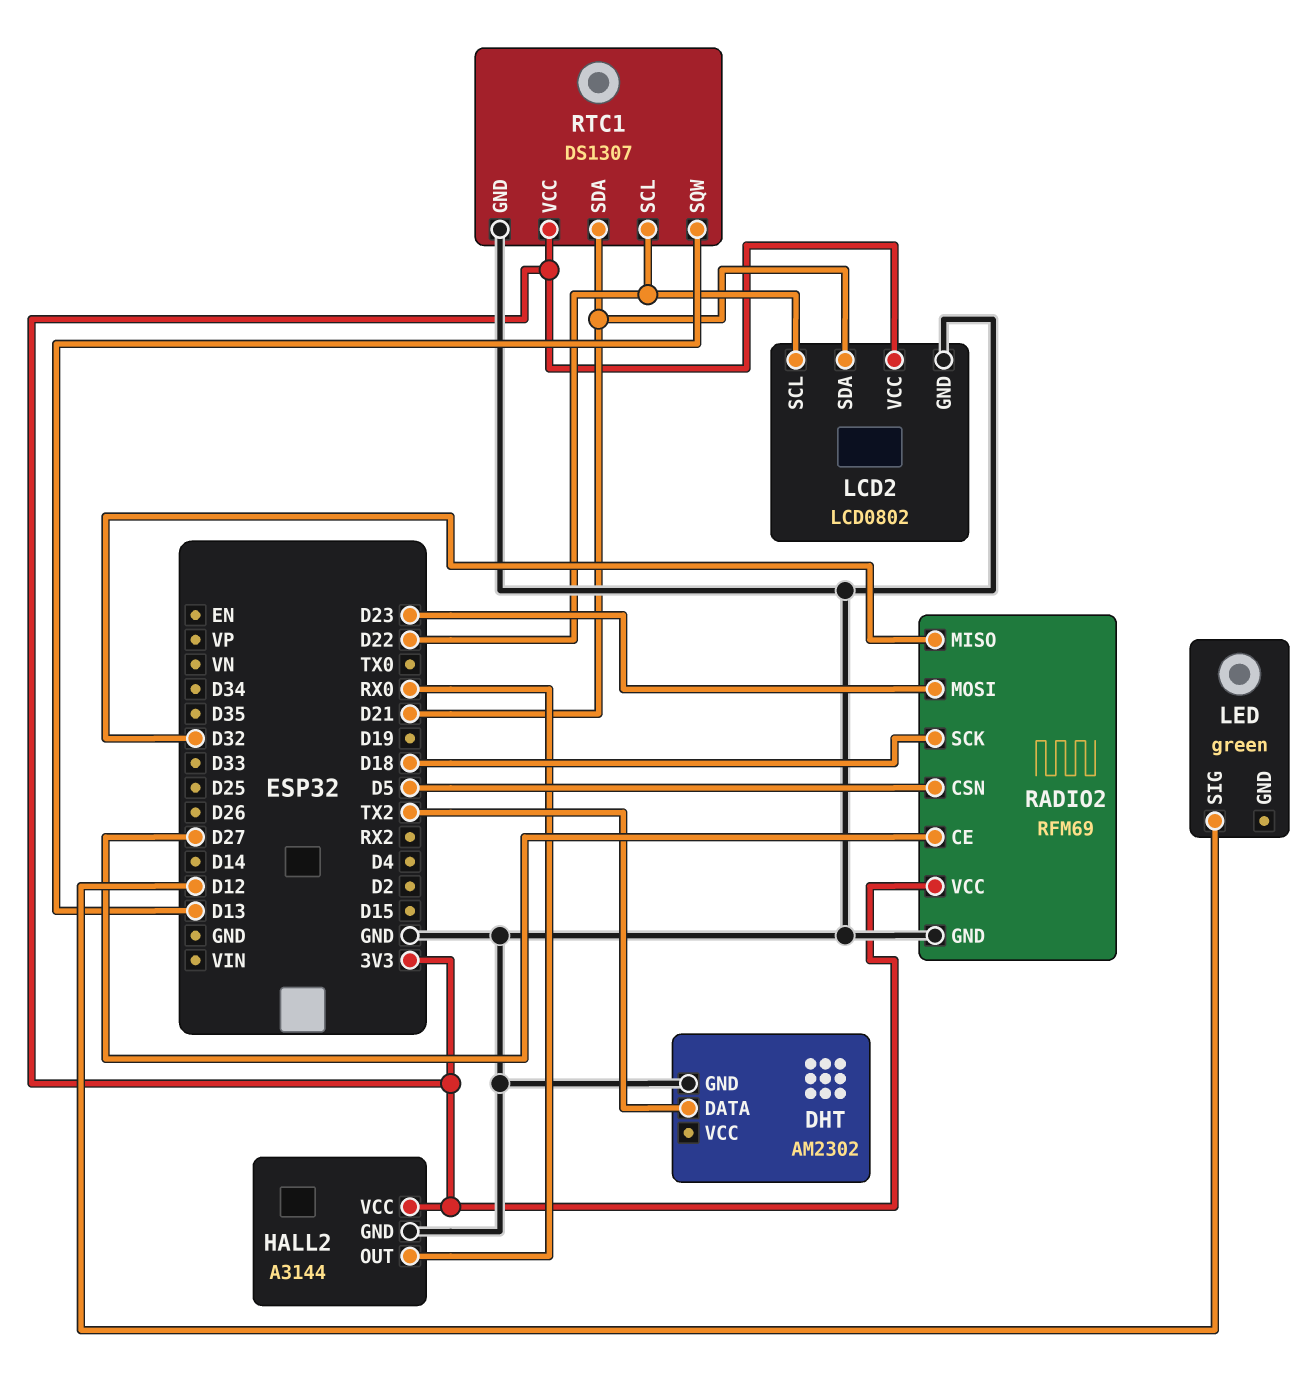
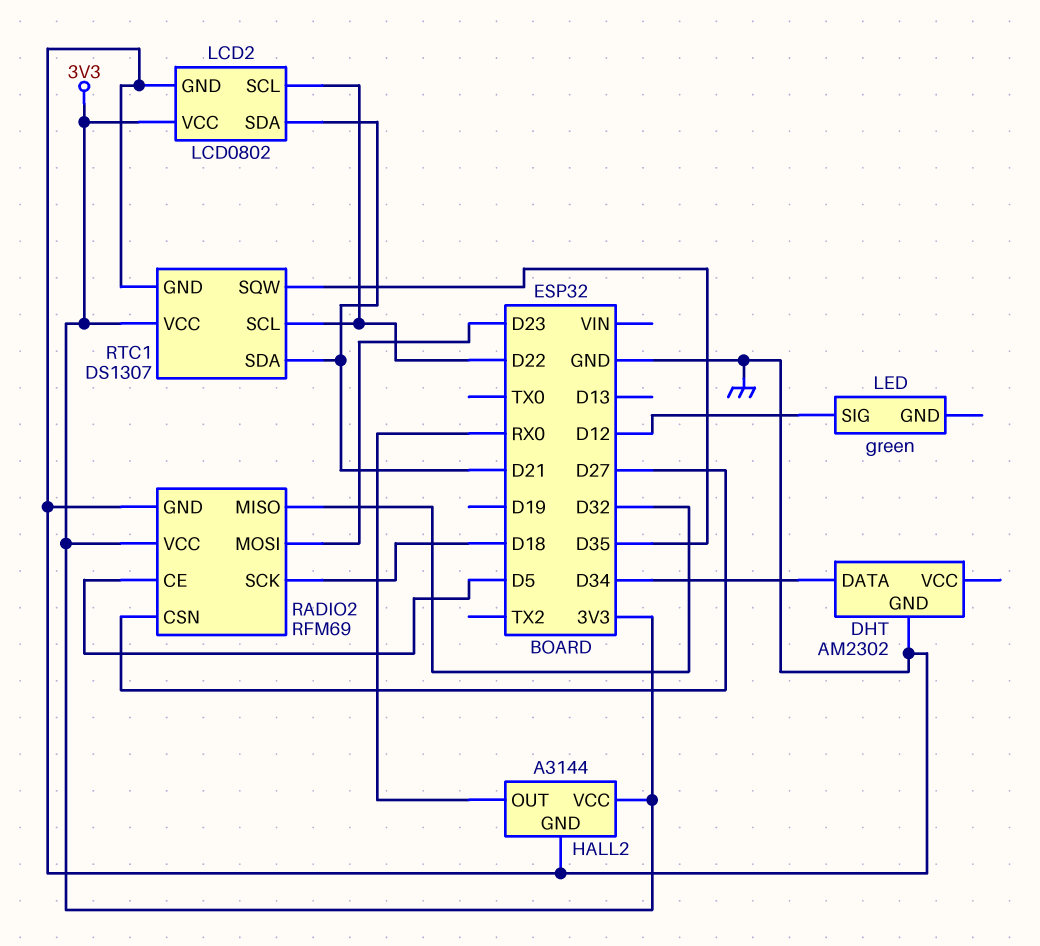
DHT pin DATA: TX2 -> D34
RADIO2 pin CE: D27 -> D5
RADIO2 pin CSN: D5 -> D27
RTC1 pin SQW: D13 -> D35

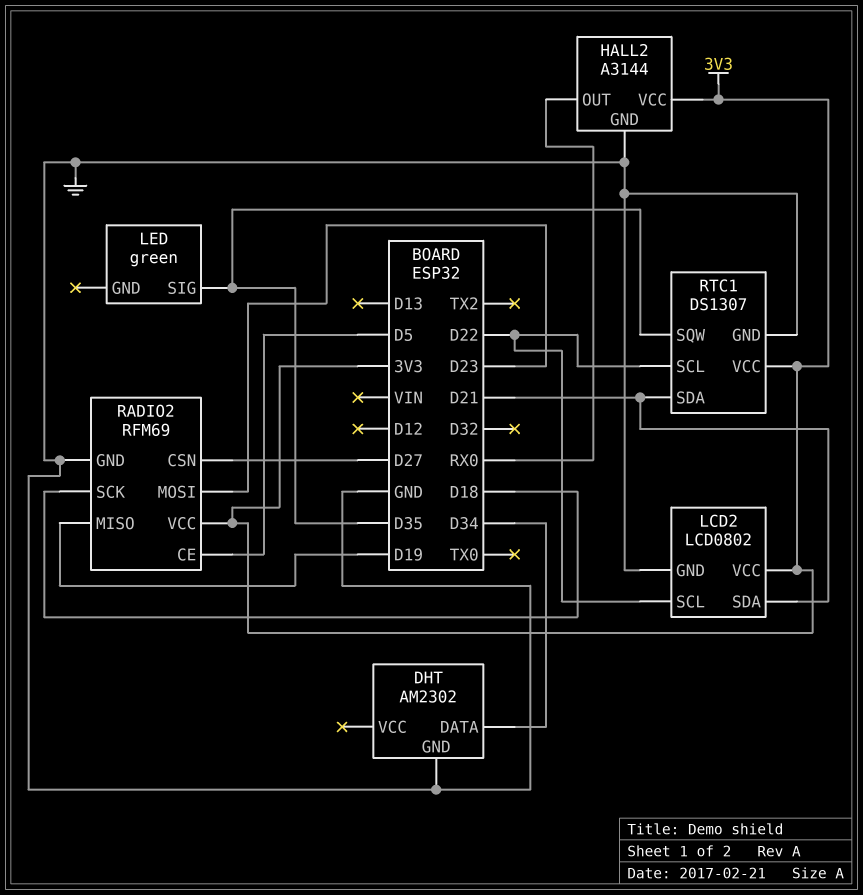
LED pin SIG: D12 -> D35
RADIO2 pin MISO: D32 -> D19

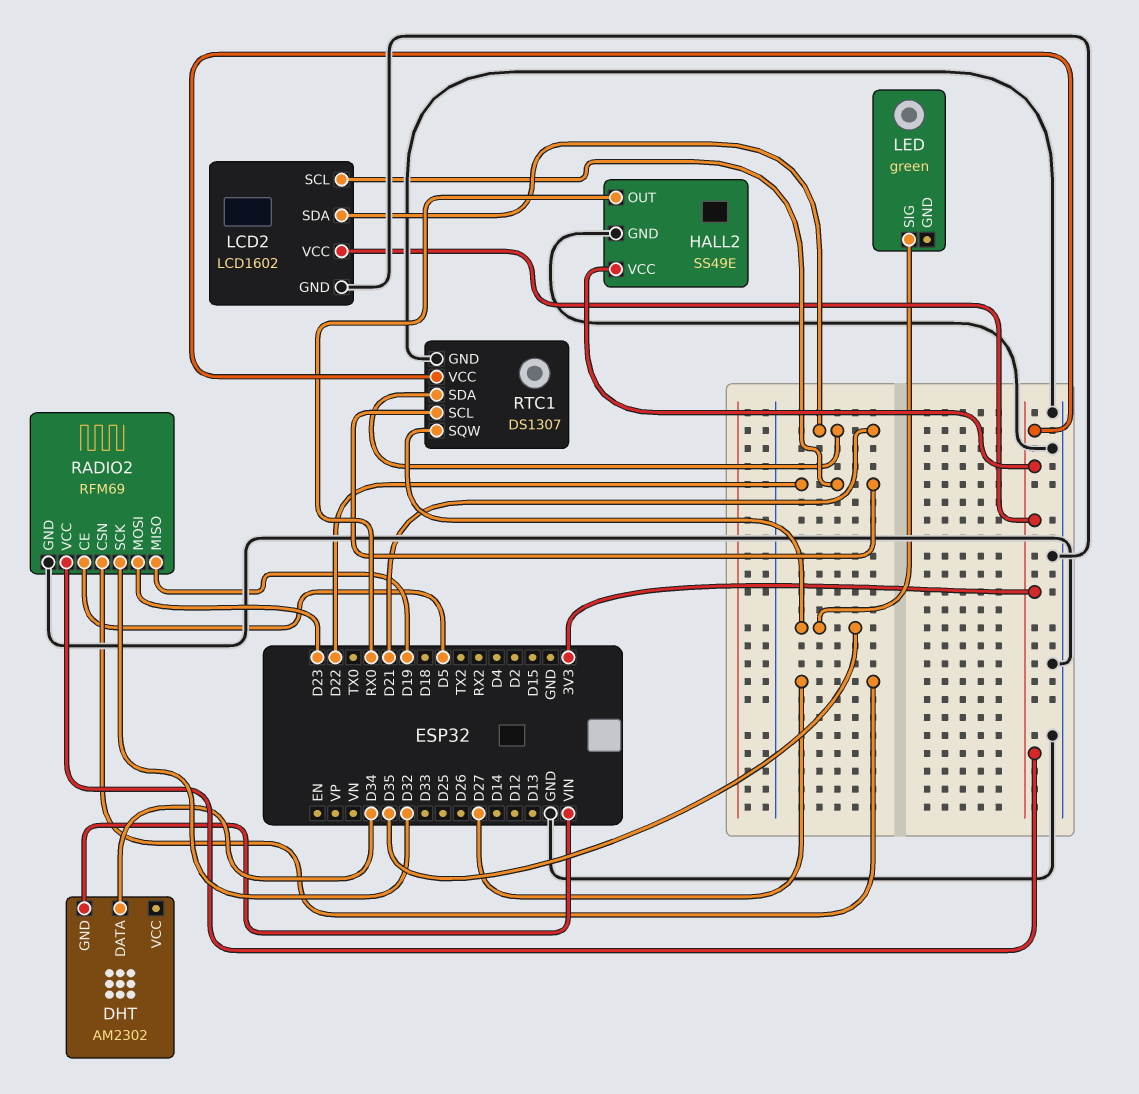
DHT pin GND: GND -> VIN
HALL2: A3144 -> SS49E
LCD2: LCD0802 -> LCD1602
RADIO2 pin SCK: D18 -> D32

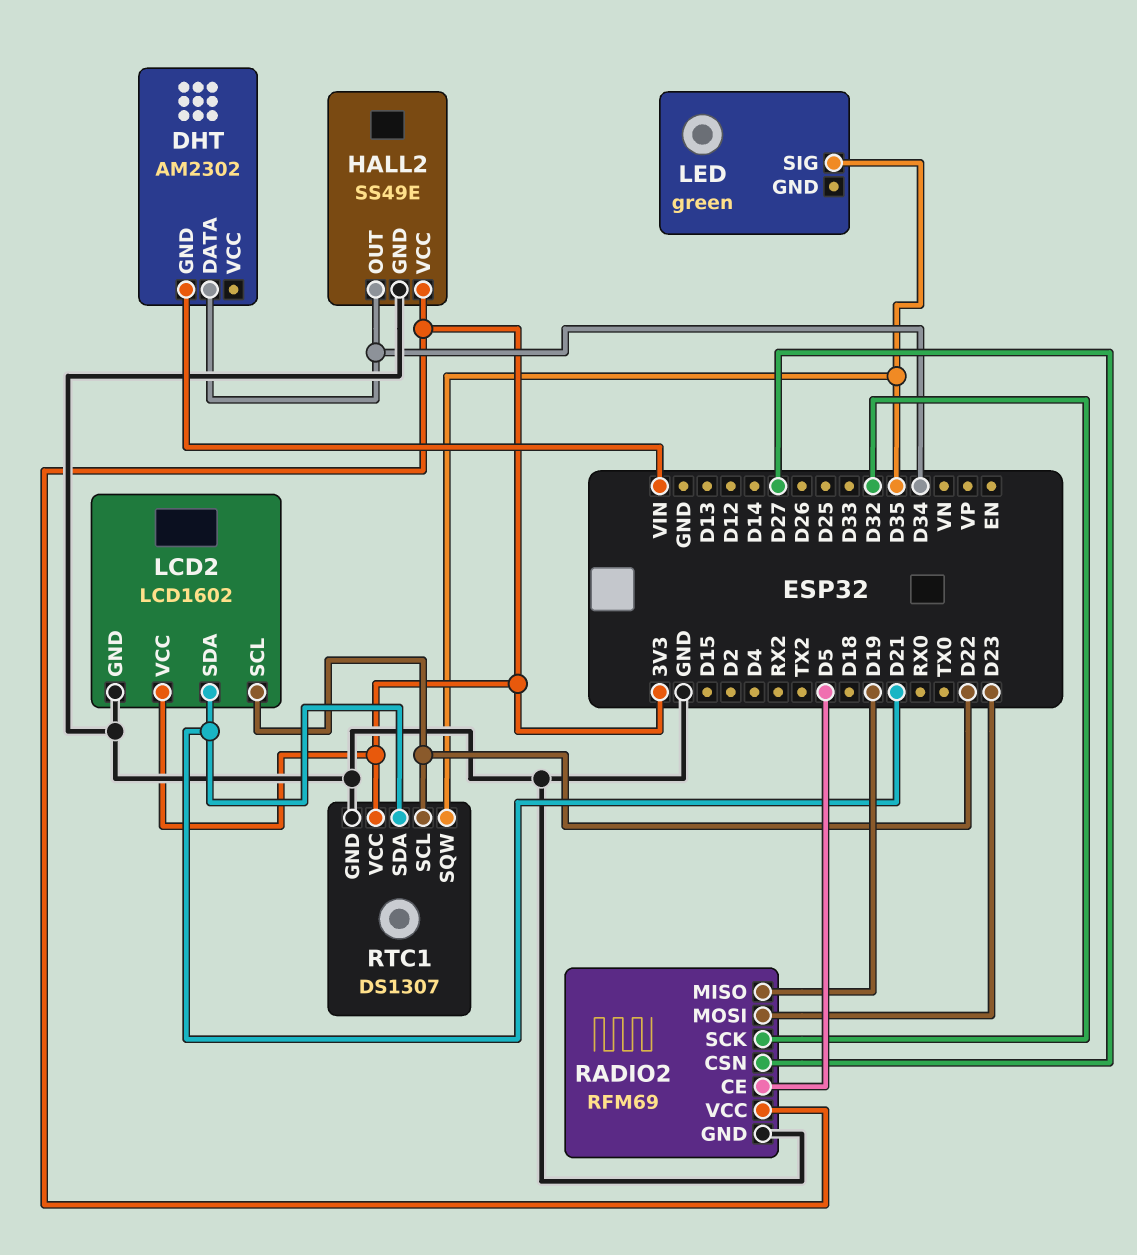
HALL2 pin OUT: RX0 -> D34

